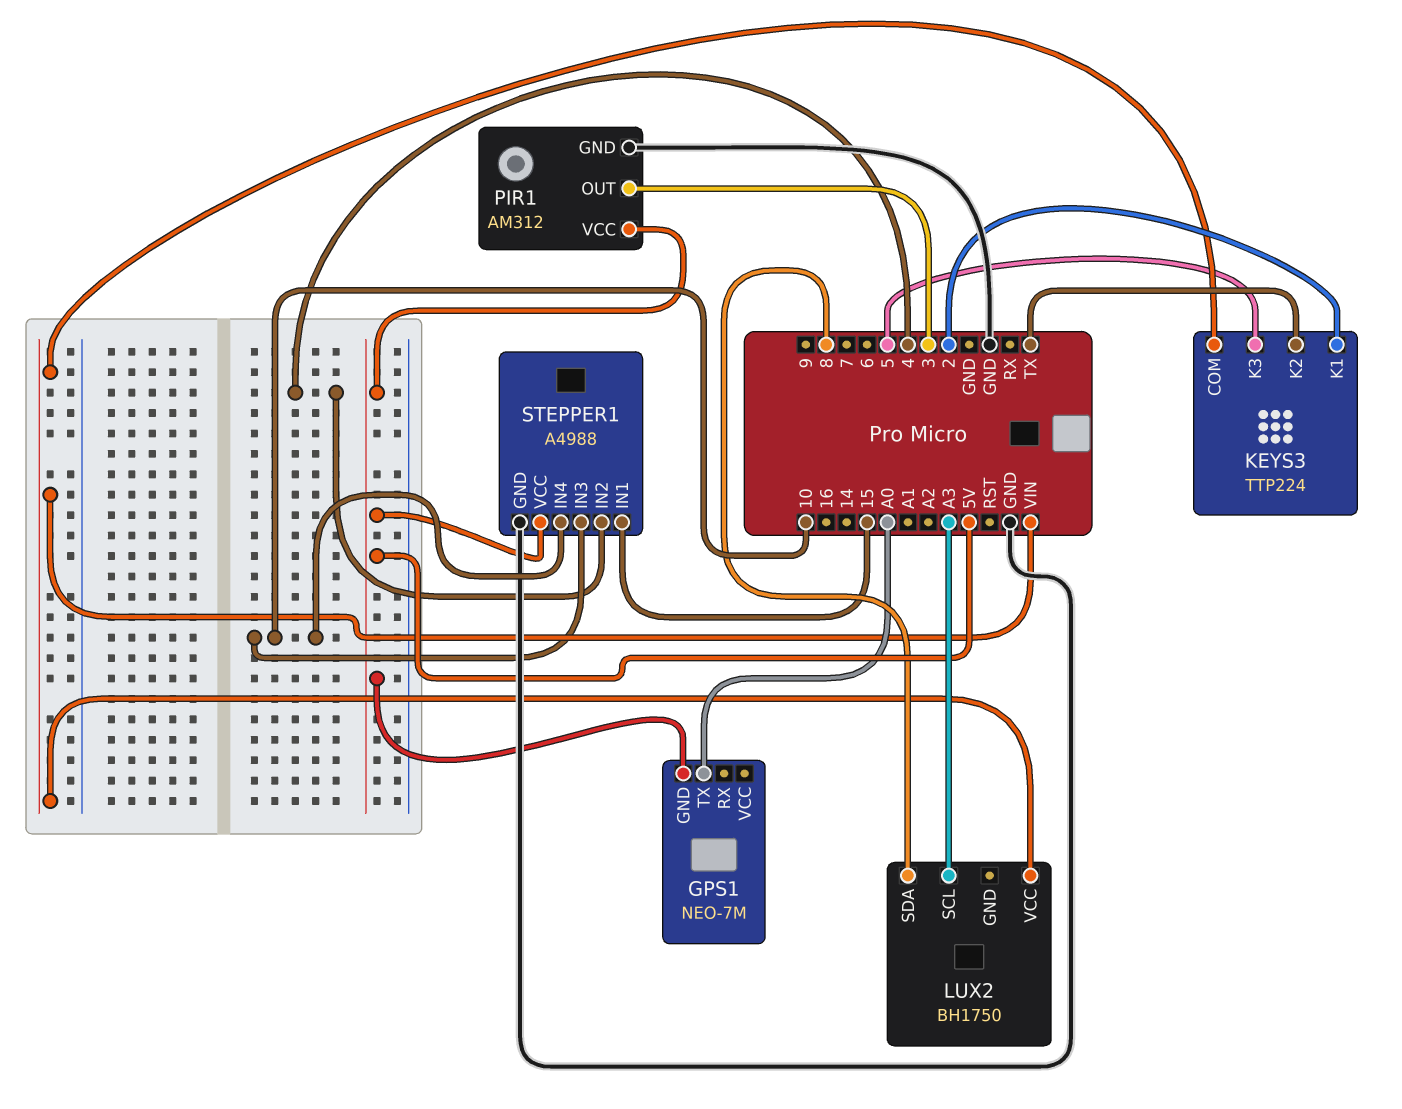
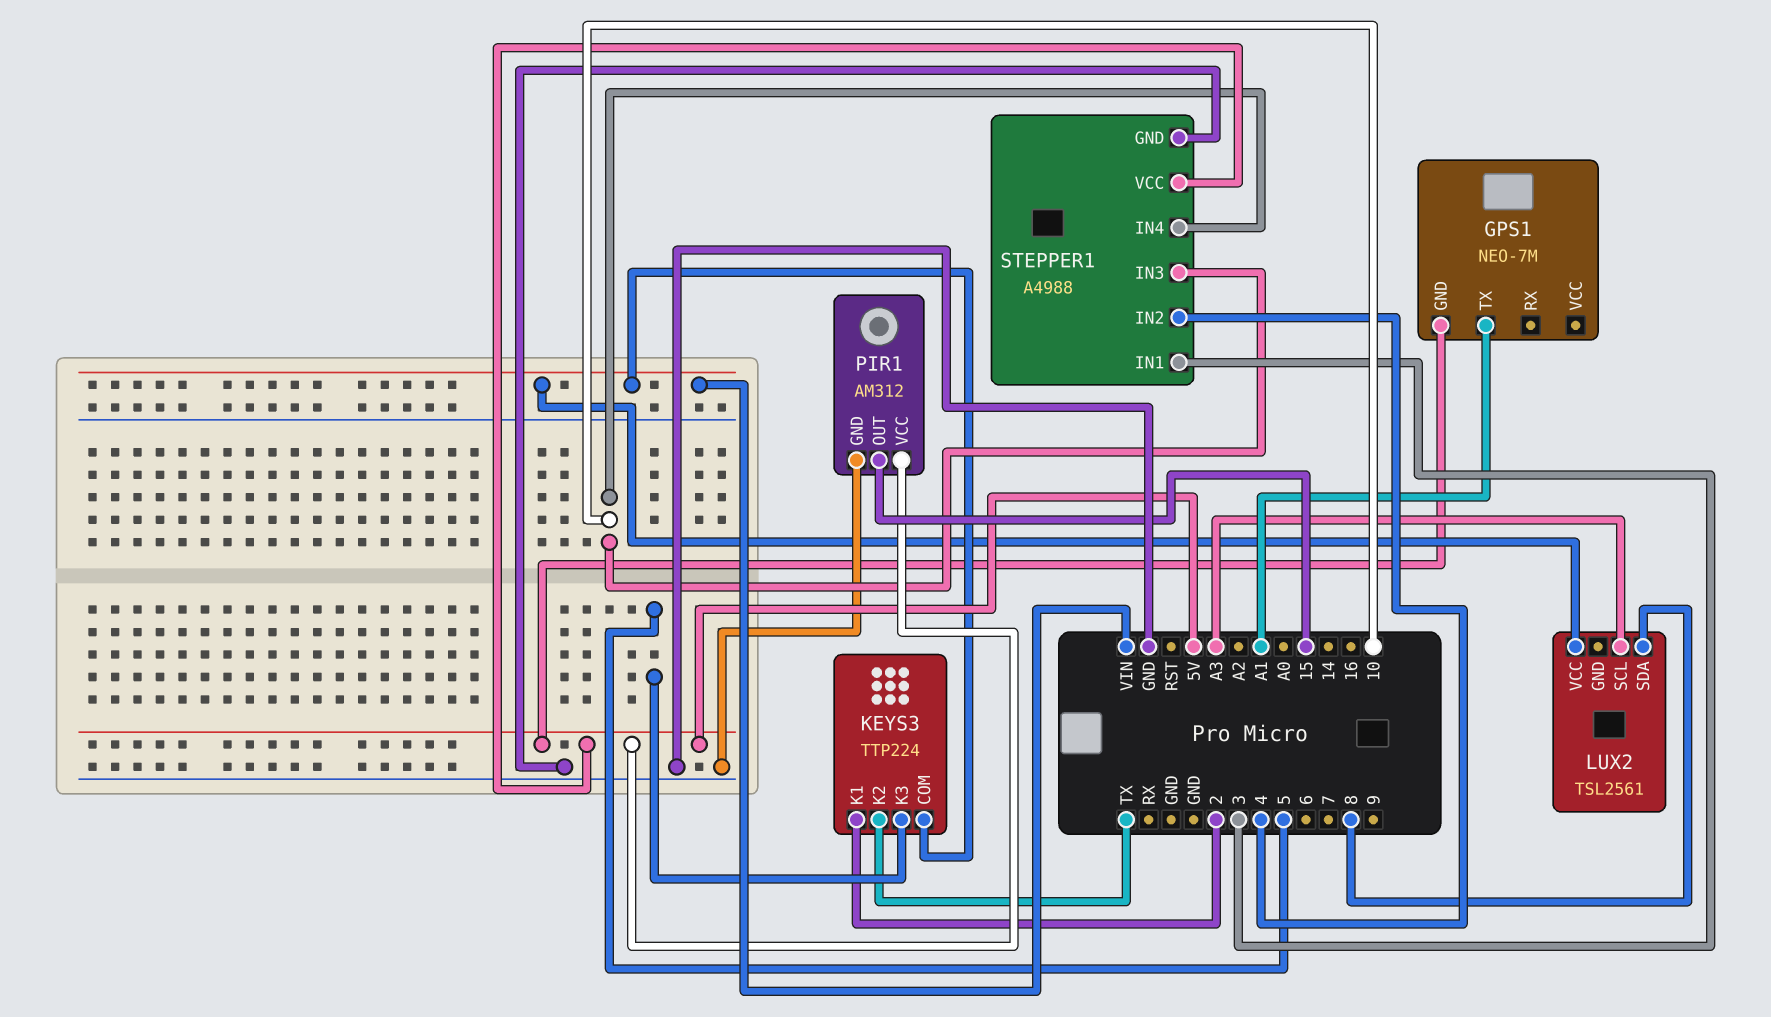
GPS1 pin TX: A0 -> A1
LUX2: BH1750 -> TSL2561
PIR1 pin OUT: 3 -> 15
STEPPER1 pin IN1: 15 -> 3

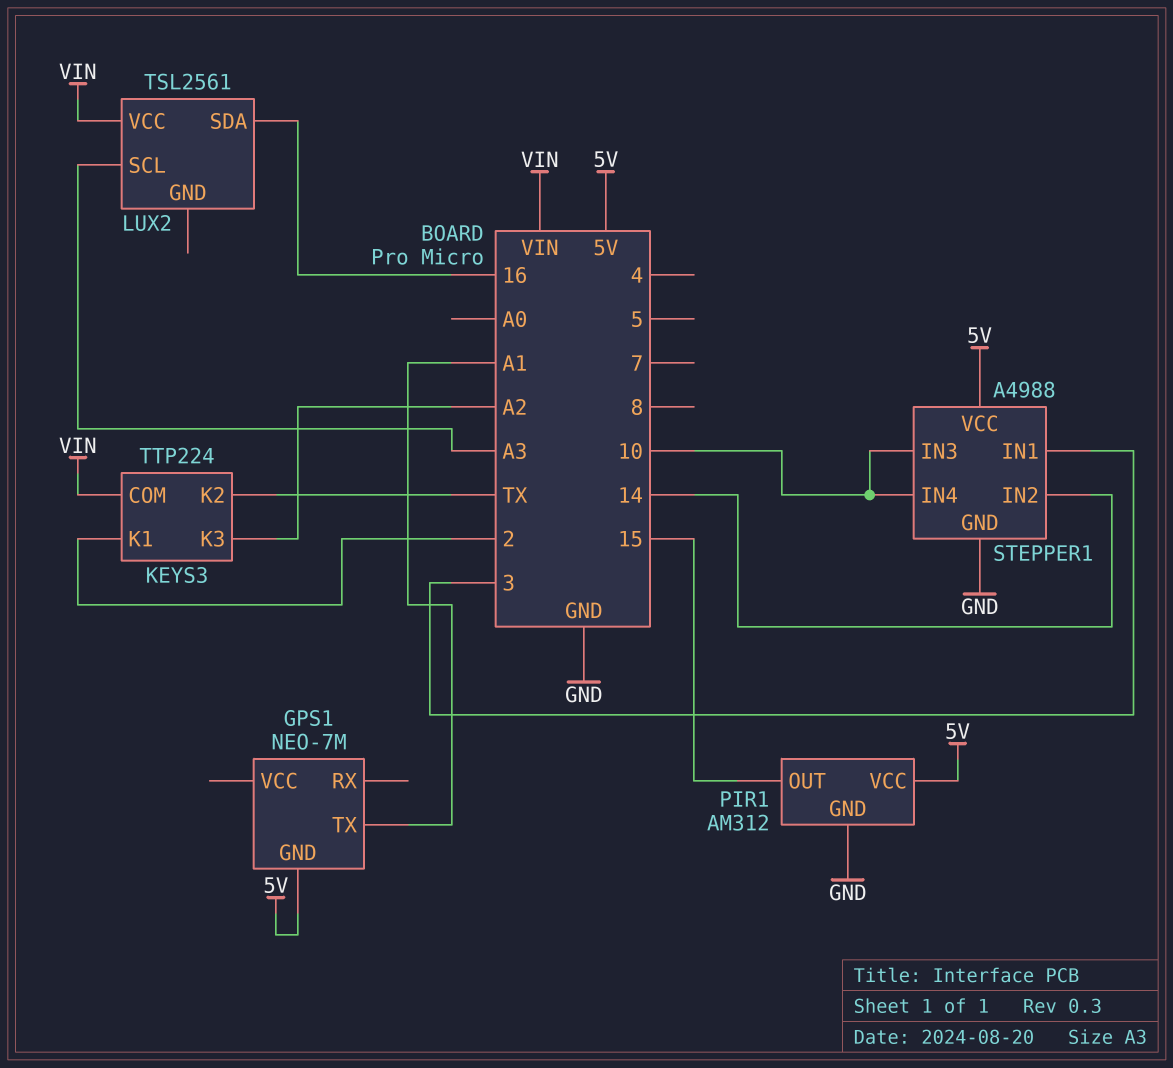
KEYS3 pin K3: 5 -> A2
LUX2 pin SDA: 8 -> 16
STEPPER1 pin IN2: 4 -> 14

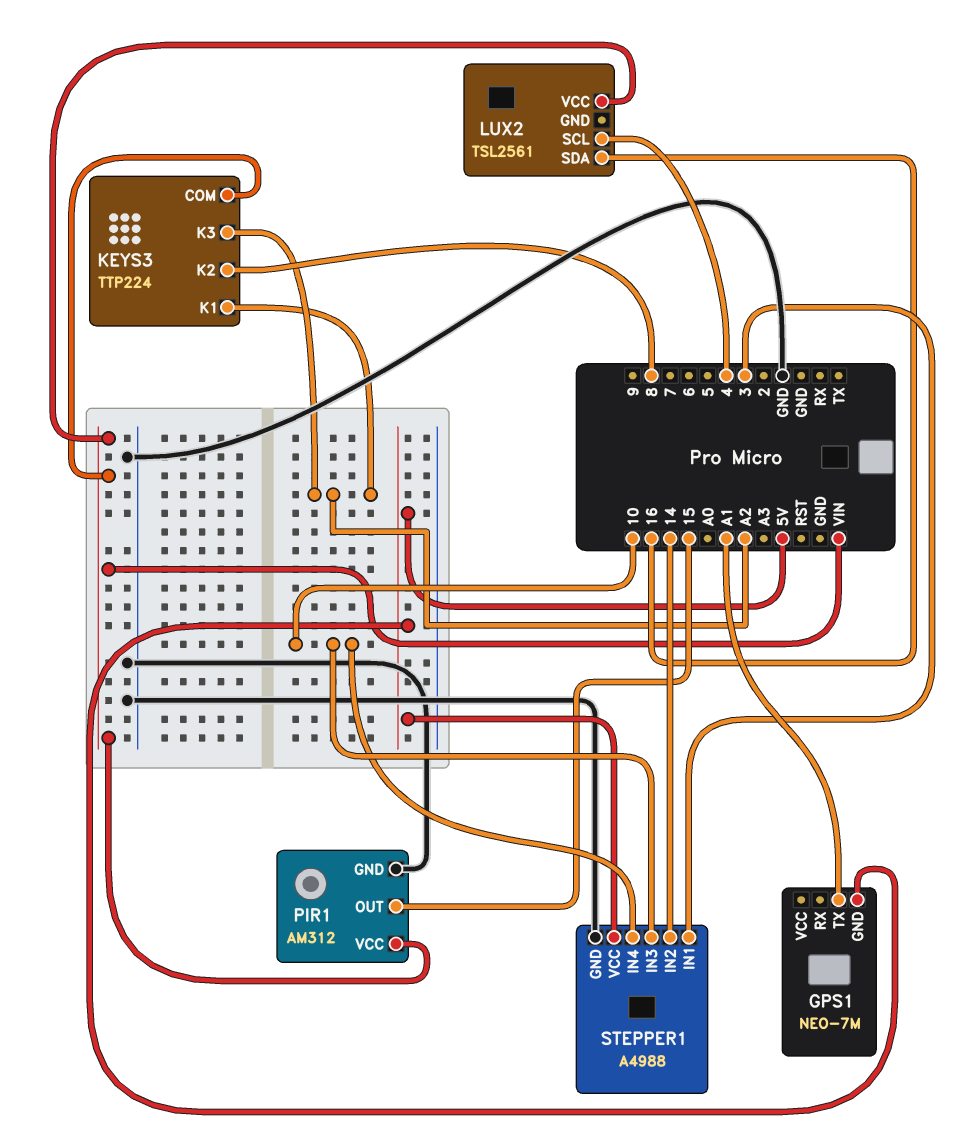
KEYS3 pin K1: 2 -> A2
KEYS3 pin K2: TX -> 8
LUX2 pin SCL: A3 -> 4
PIR1 pin VCC: 5V -> VIN

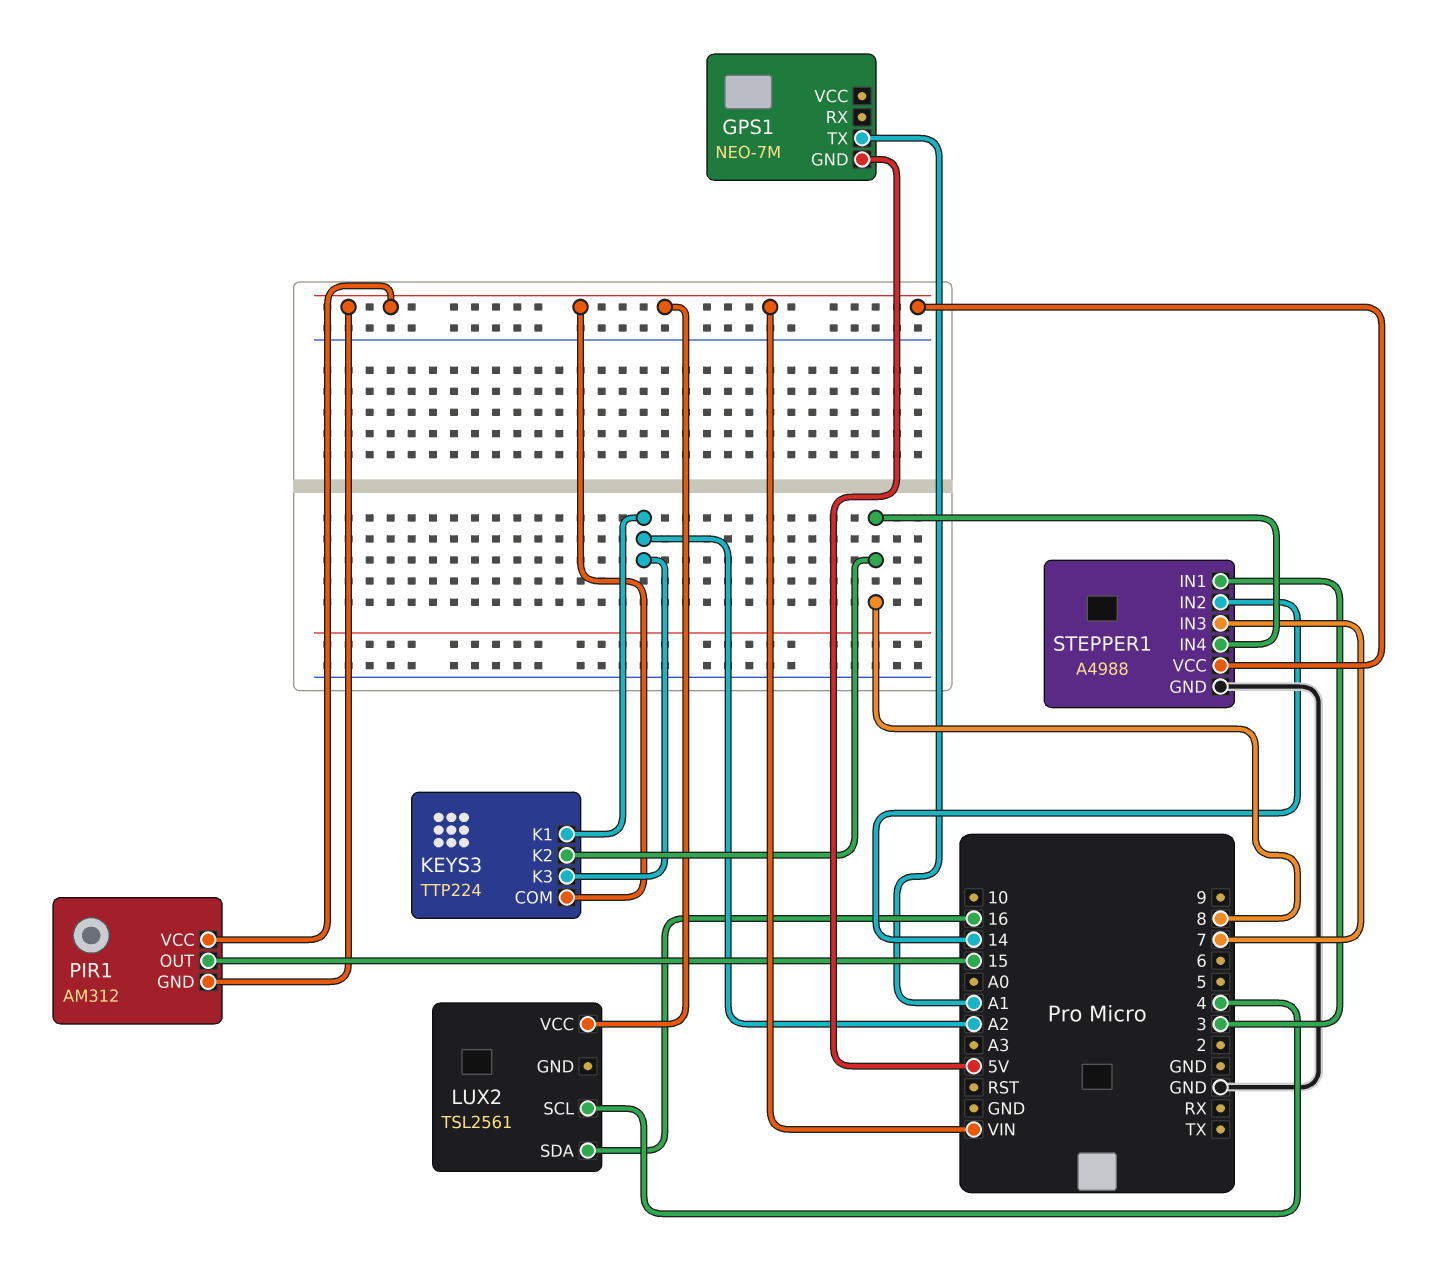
PIR1 pin GND: GND -> VIN
STEPPER1 pin IN3: 10 -> 7
STEPPER1 pin IN4: 10 -> 8
STEPPER1 pin VCC: 5V -> VIN

